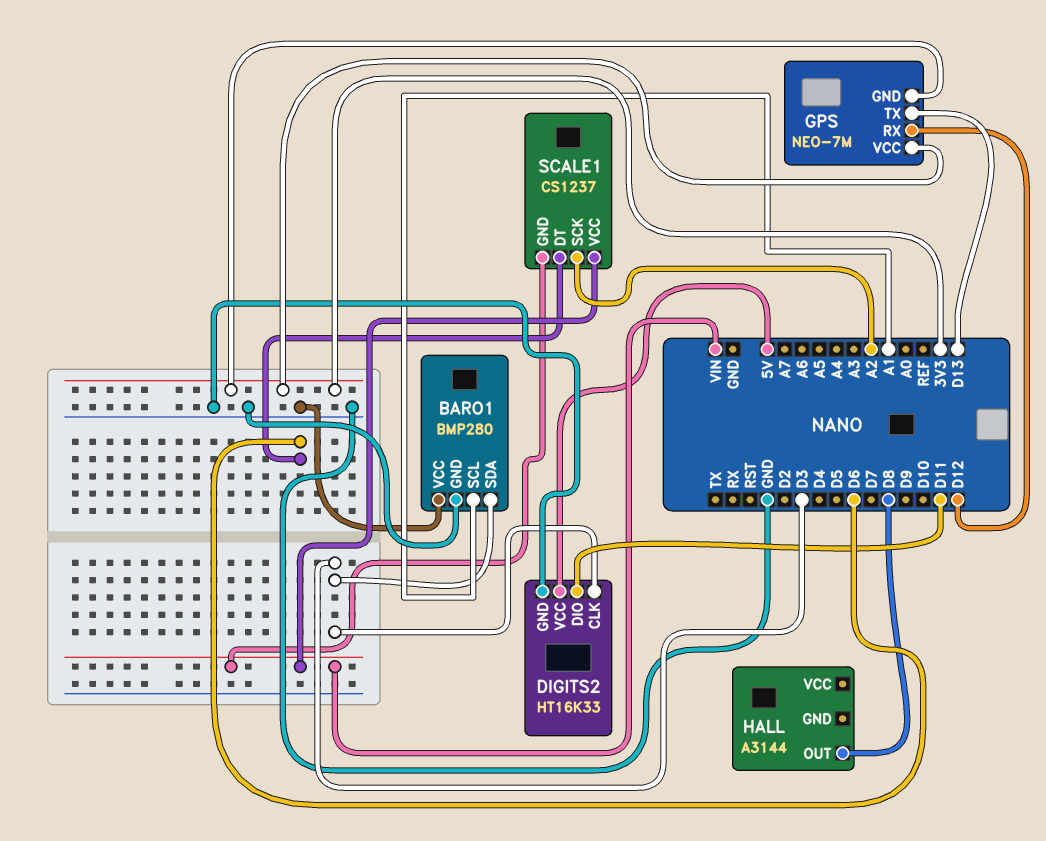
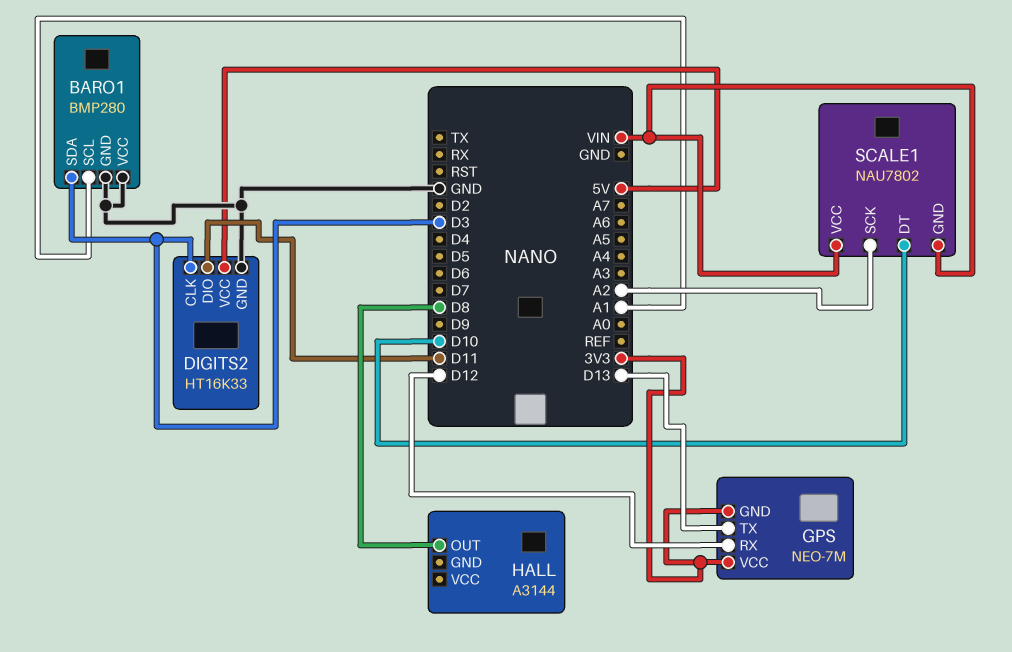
SCALE1: CS1237 -> NAU7802
SCALE1 pin DT: D6 -> D10

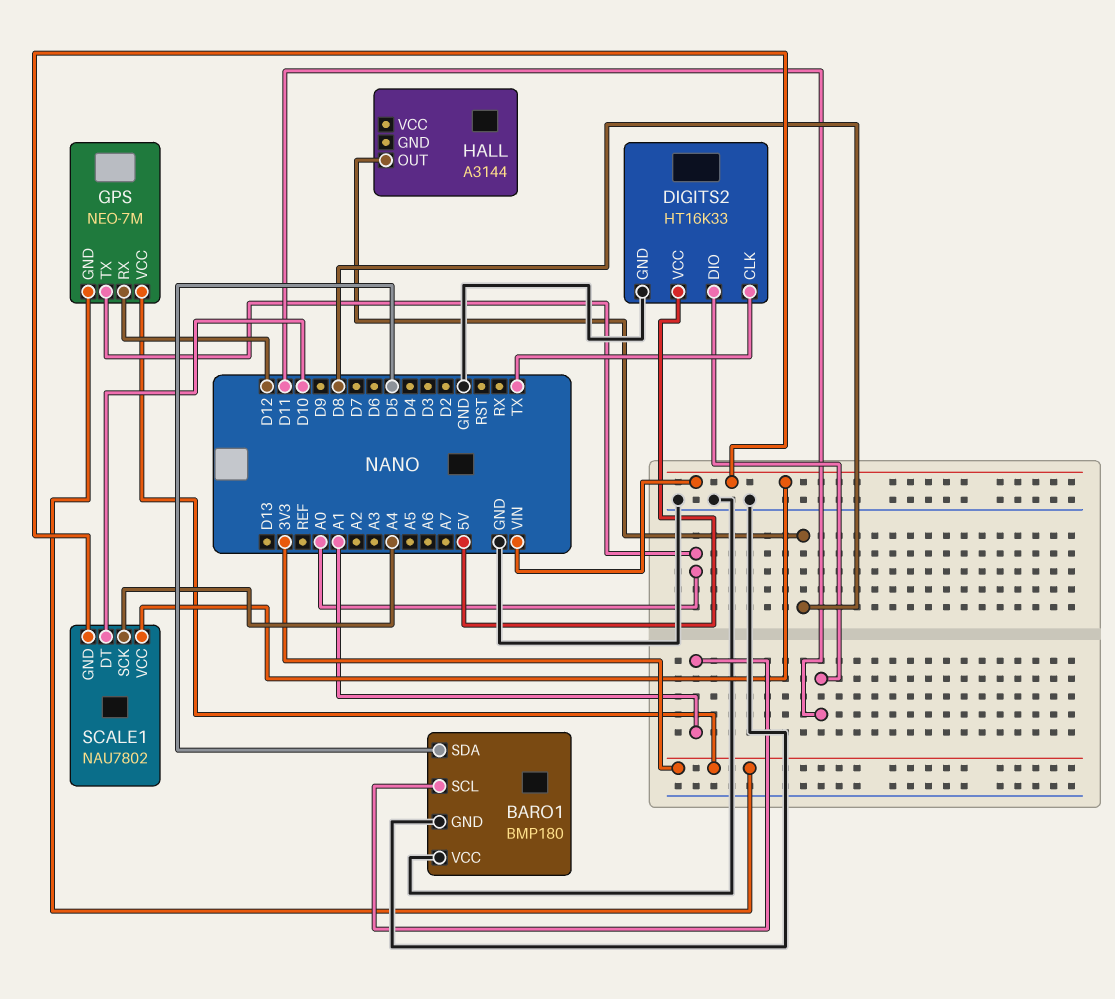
BARO1: BMP280 -> BMP180
BARO1 pin SDA: D3 -> D5
DIGITS2 pin CLK: D3 -> TX
GPS pin TX: D13 -> A0
SCALE1 pin SCK: A2 -> A4

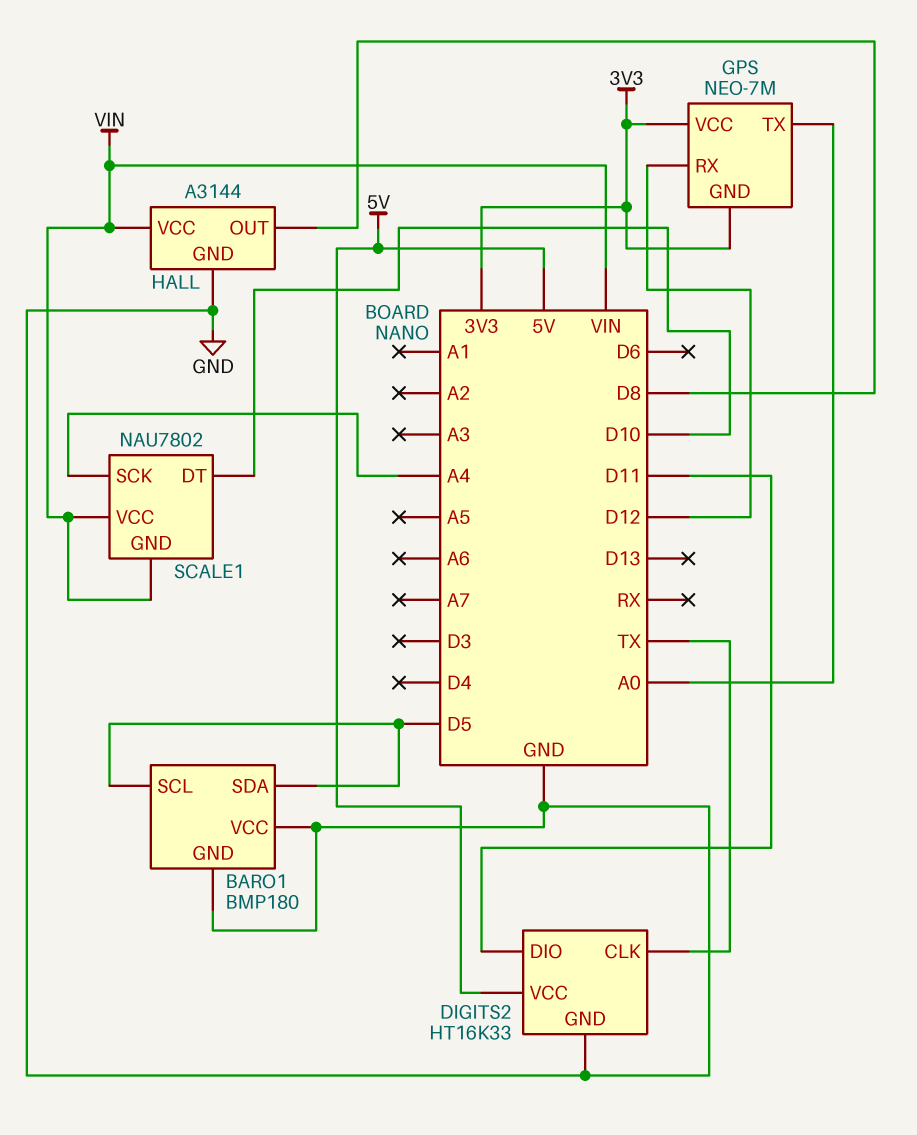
BARO1 pin SCL: A1 -> D5
HALL pin GND: none -> GND
HALL pin VCC: none -> VIN

